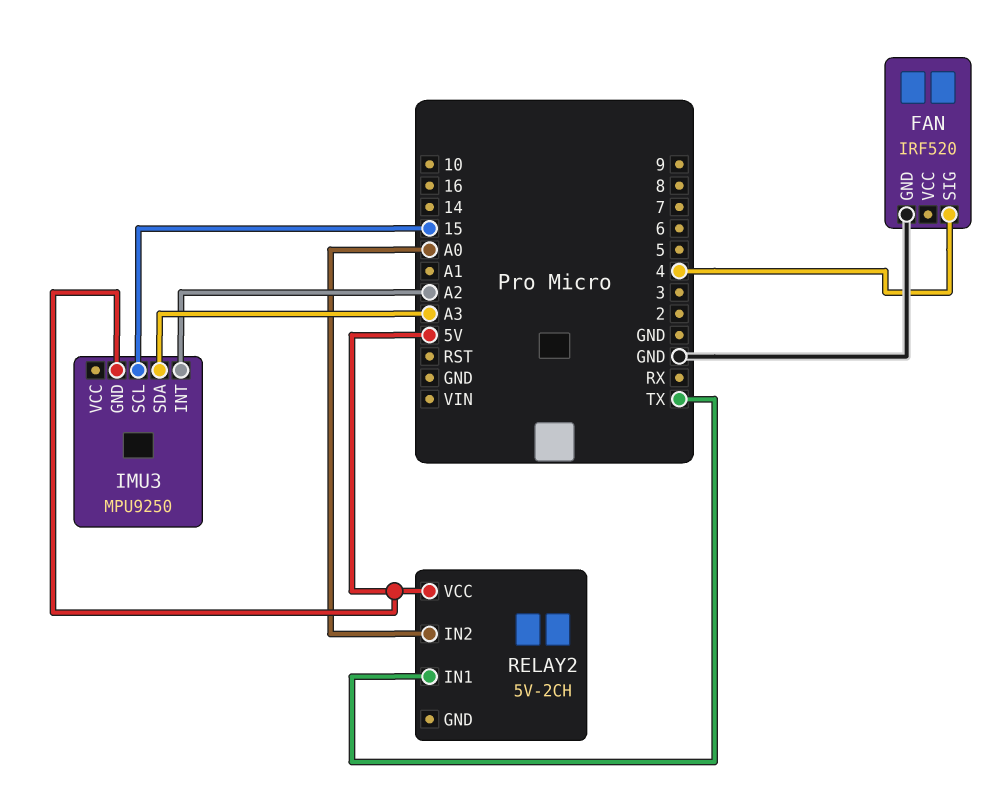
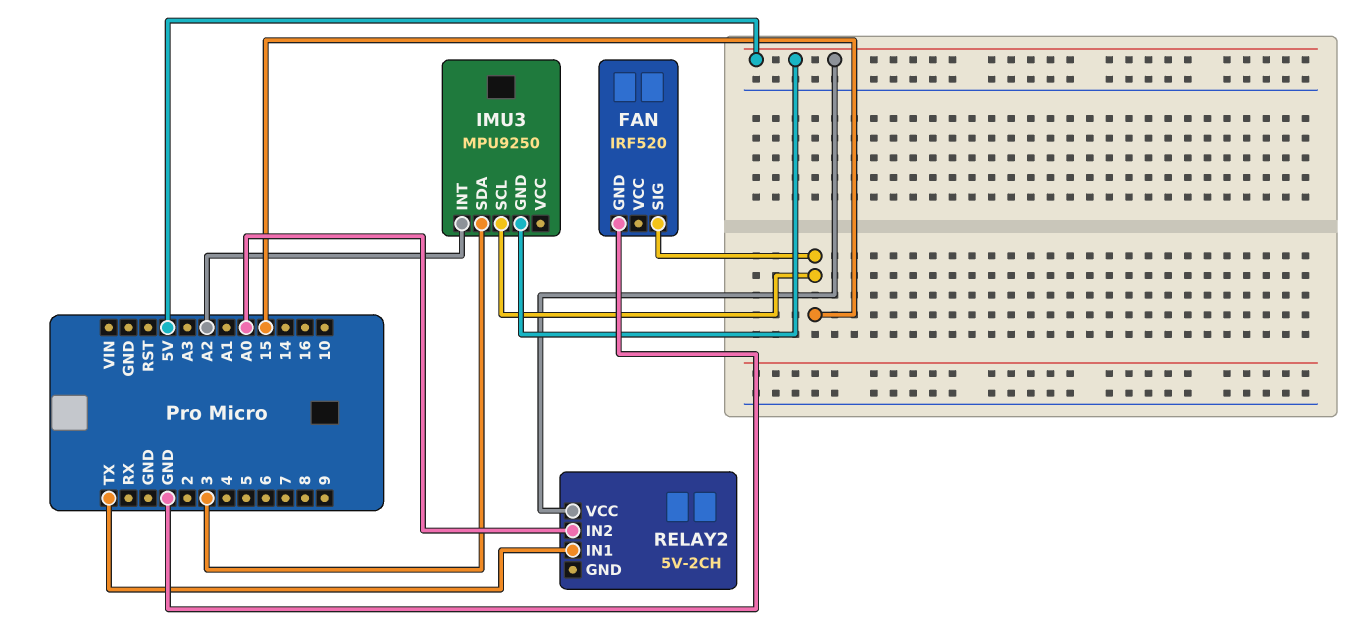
FAN pin SIG: 4 -> 15
IMU3 pin SDA: A3 -> 3

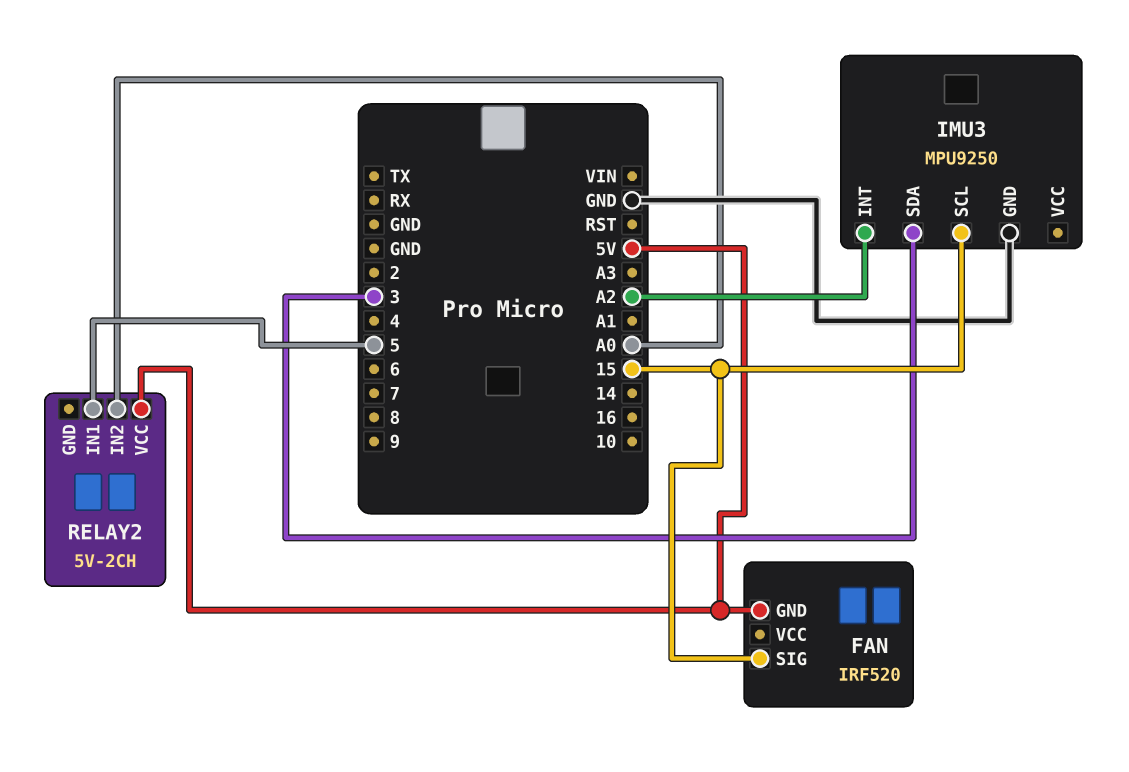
FAN pin GND: GND -> 5V
IMU3 pin GND: 5V -> GND
RELAY2 pin IN1: TX -> 5

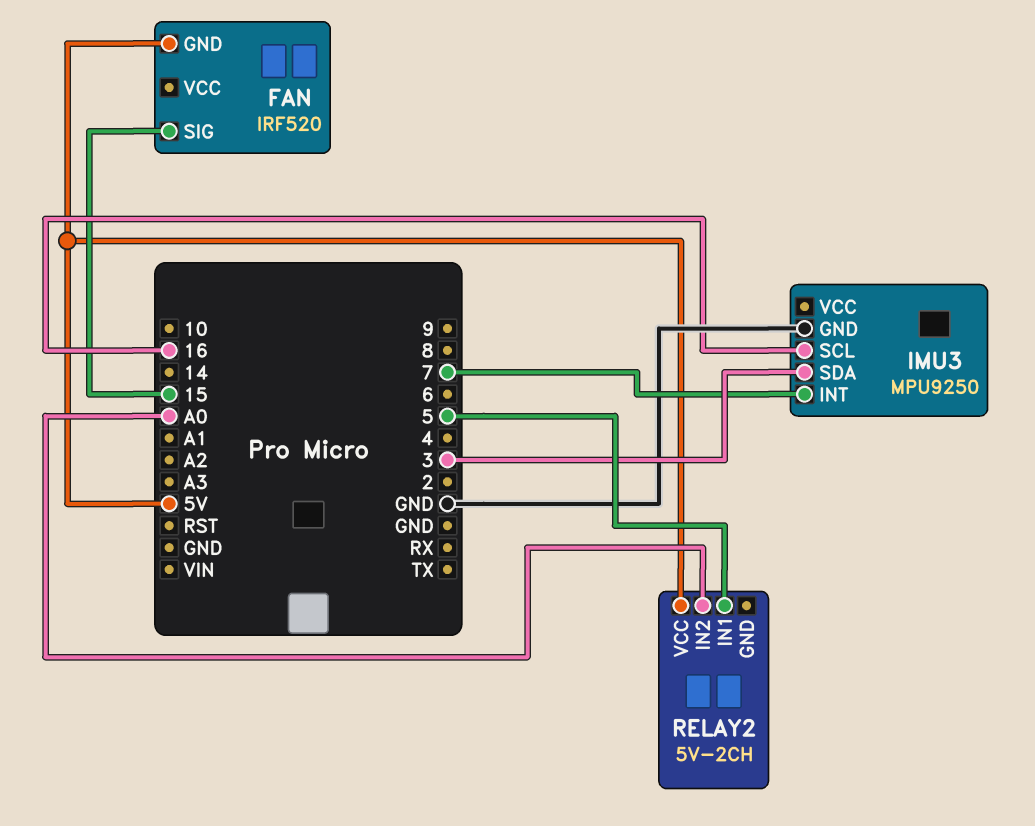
IMU3 pin INT: A2 -> 7
IMU3 pin SCL: 15 -> 16

